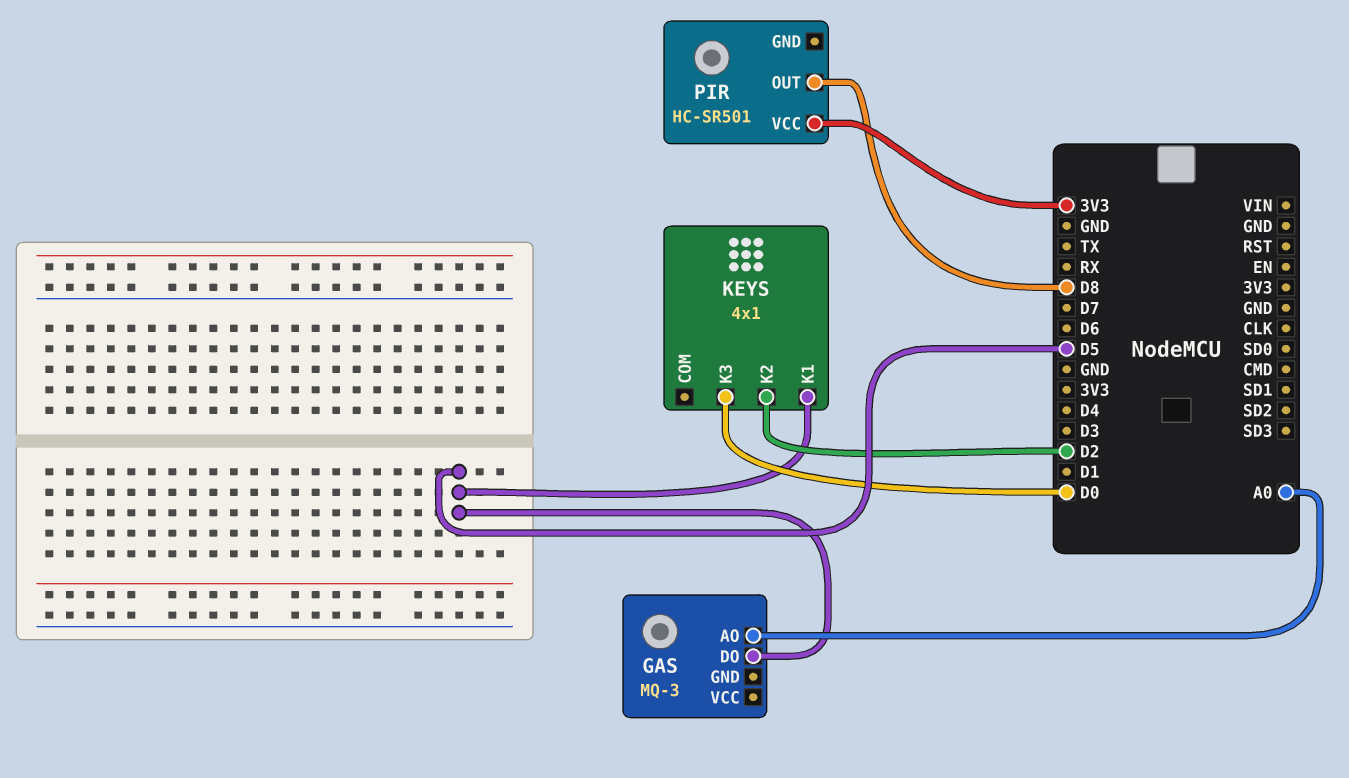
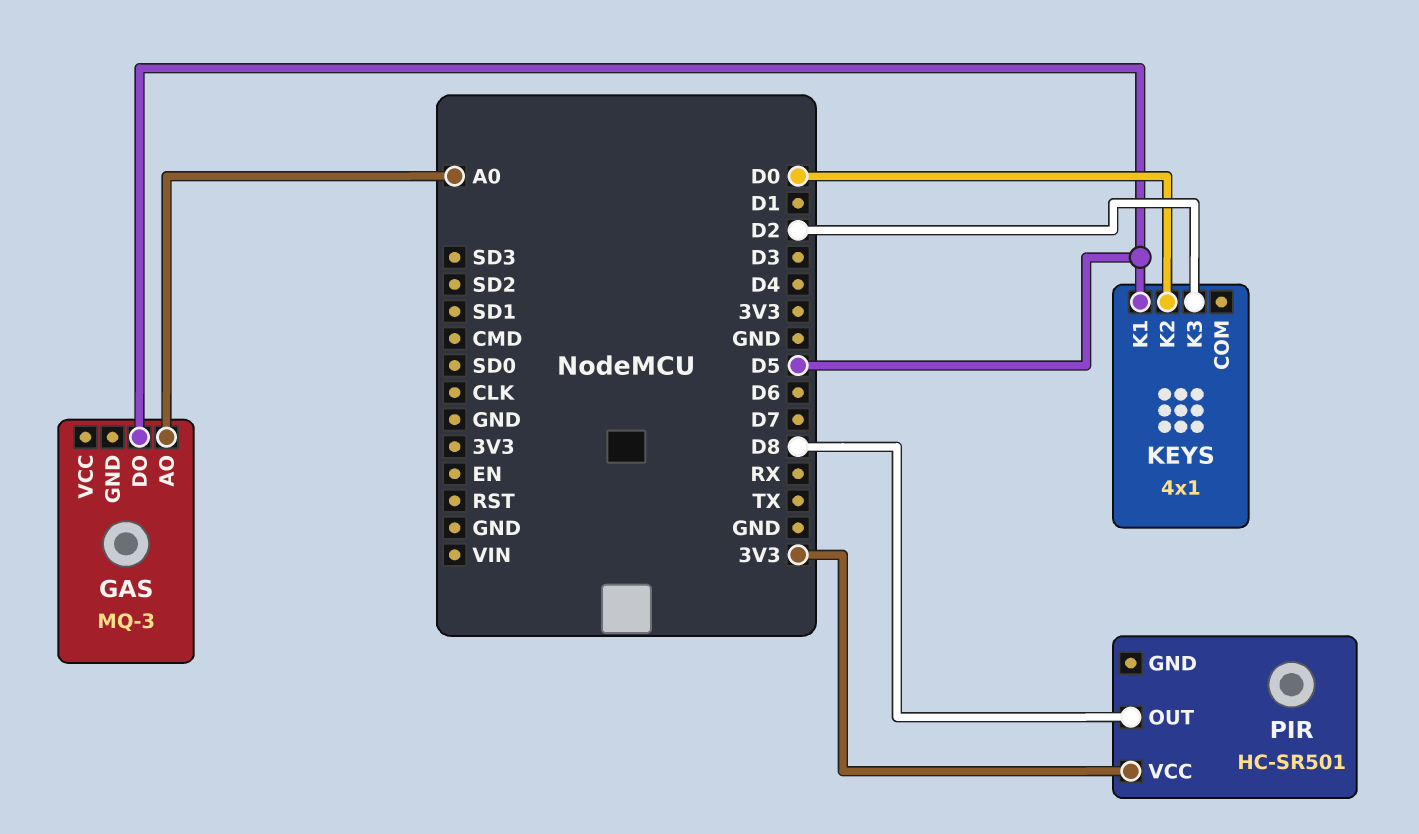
KEYS pin K2: D2 -> D0
KEYS pin K3: D0 -> D2

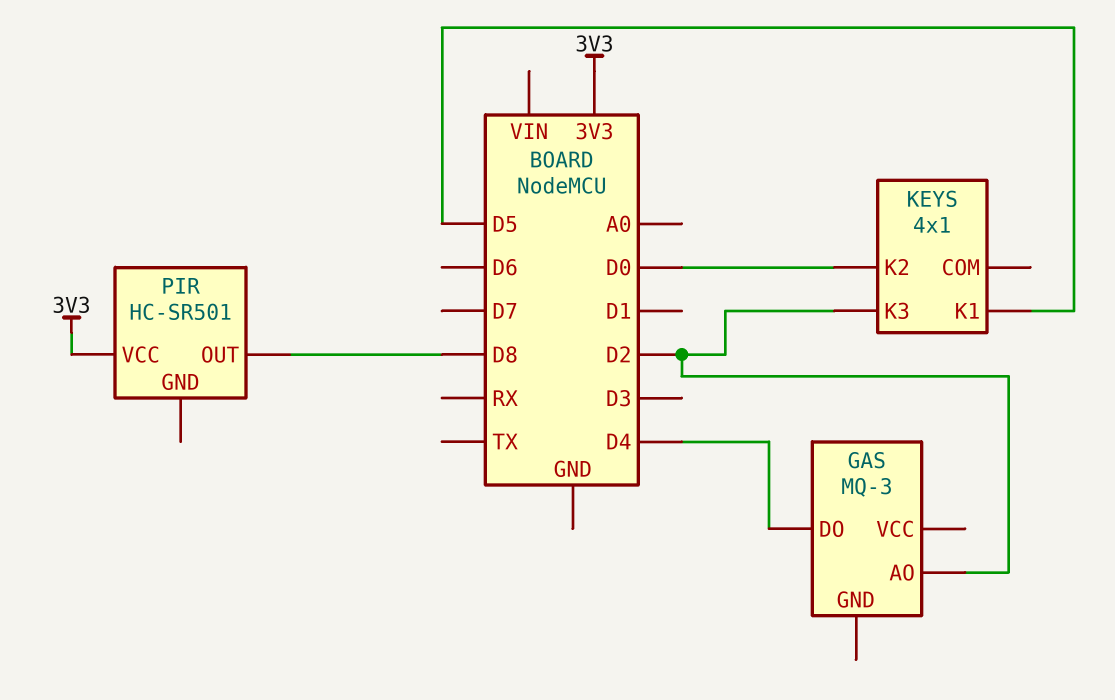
GAS pin AO: A0 -> D2
GAS pin DO: D5 -> D4

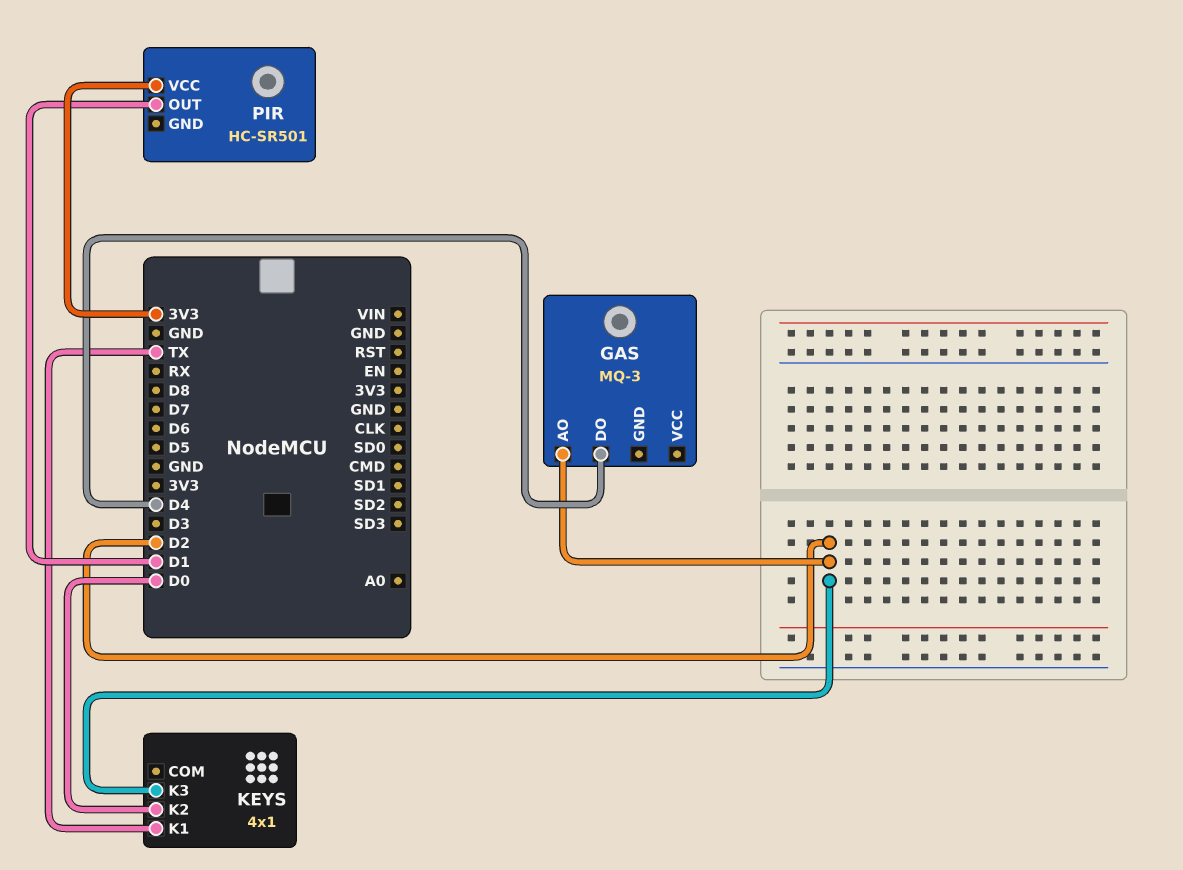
KEYS pin K1: D5 -> TX
PIR pin OUT: D8 -> D1

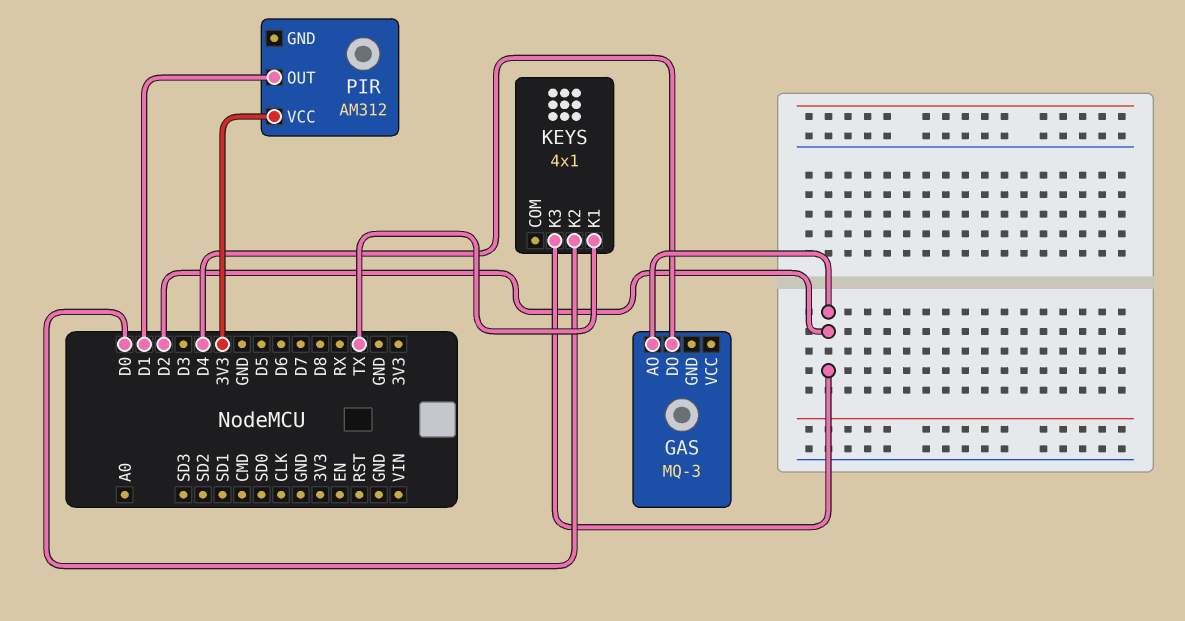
PIR: HC-SR501 -> AM312

